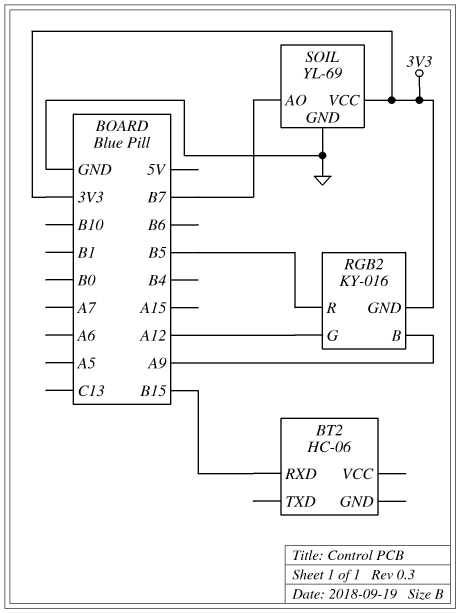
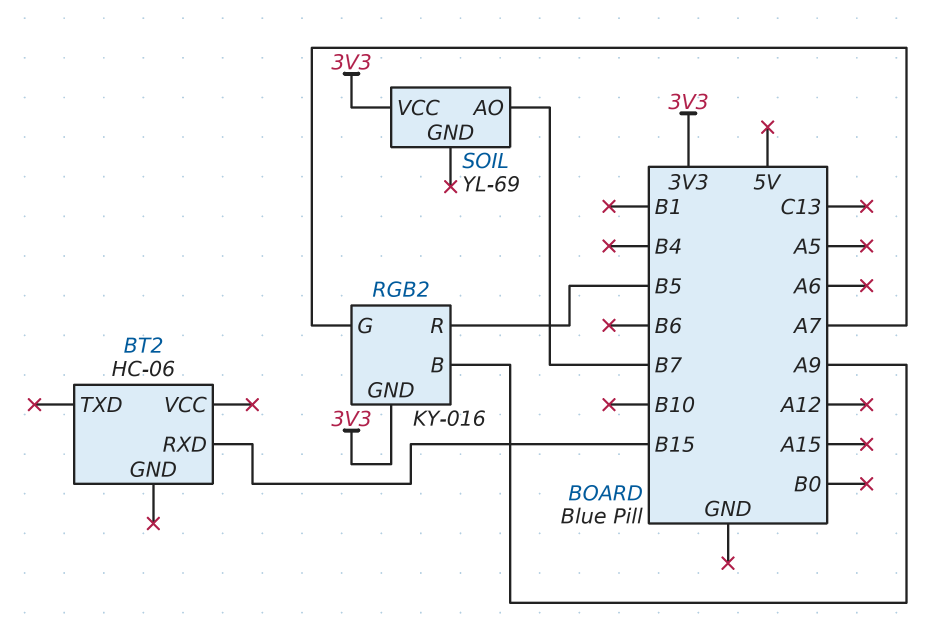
RGB2 pin G: A12 -> A7
SOIL pin GND: GND -> none

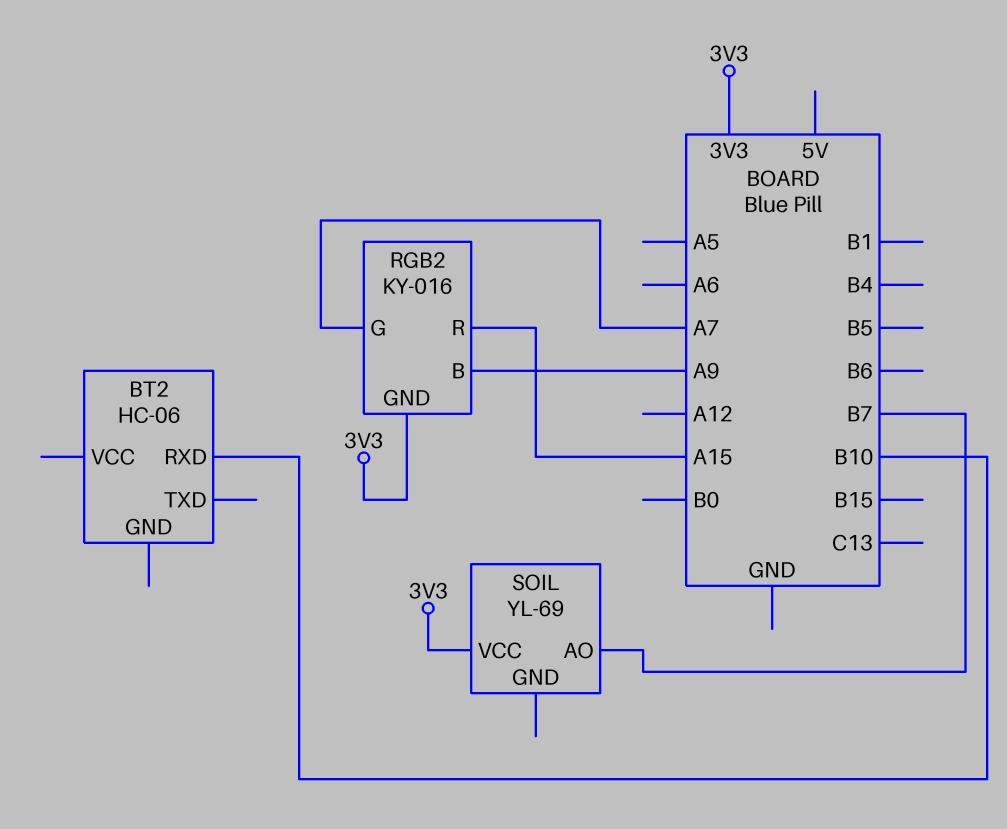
BT2 pin RXD: B15 -> B10
RGB2 pin R: B5 -> A15

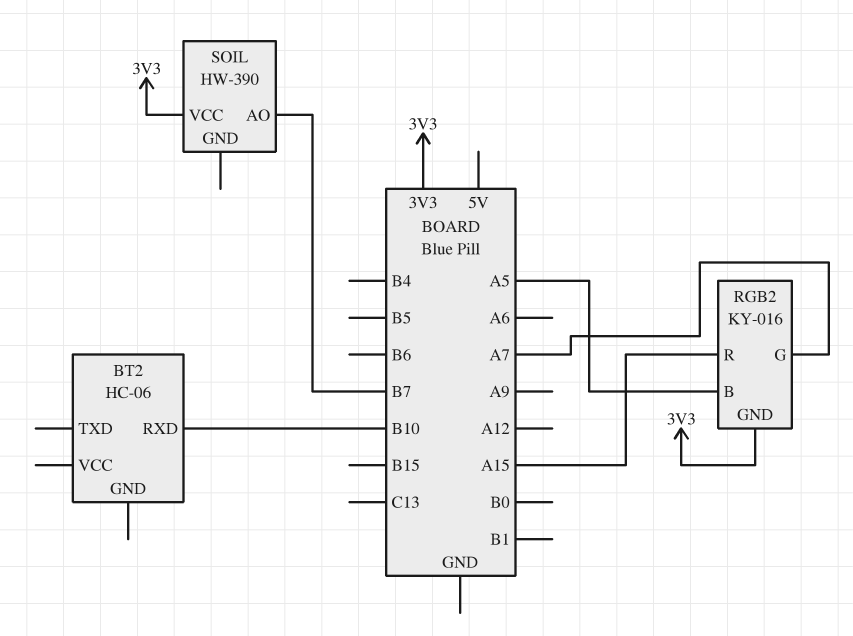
RGB2 pin B: A9 -> A5
SOIL: YL-69 -> HW-390

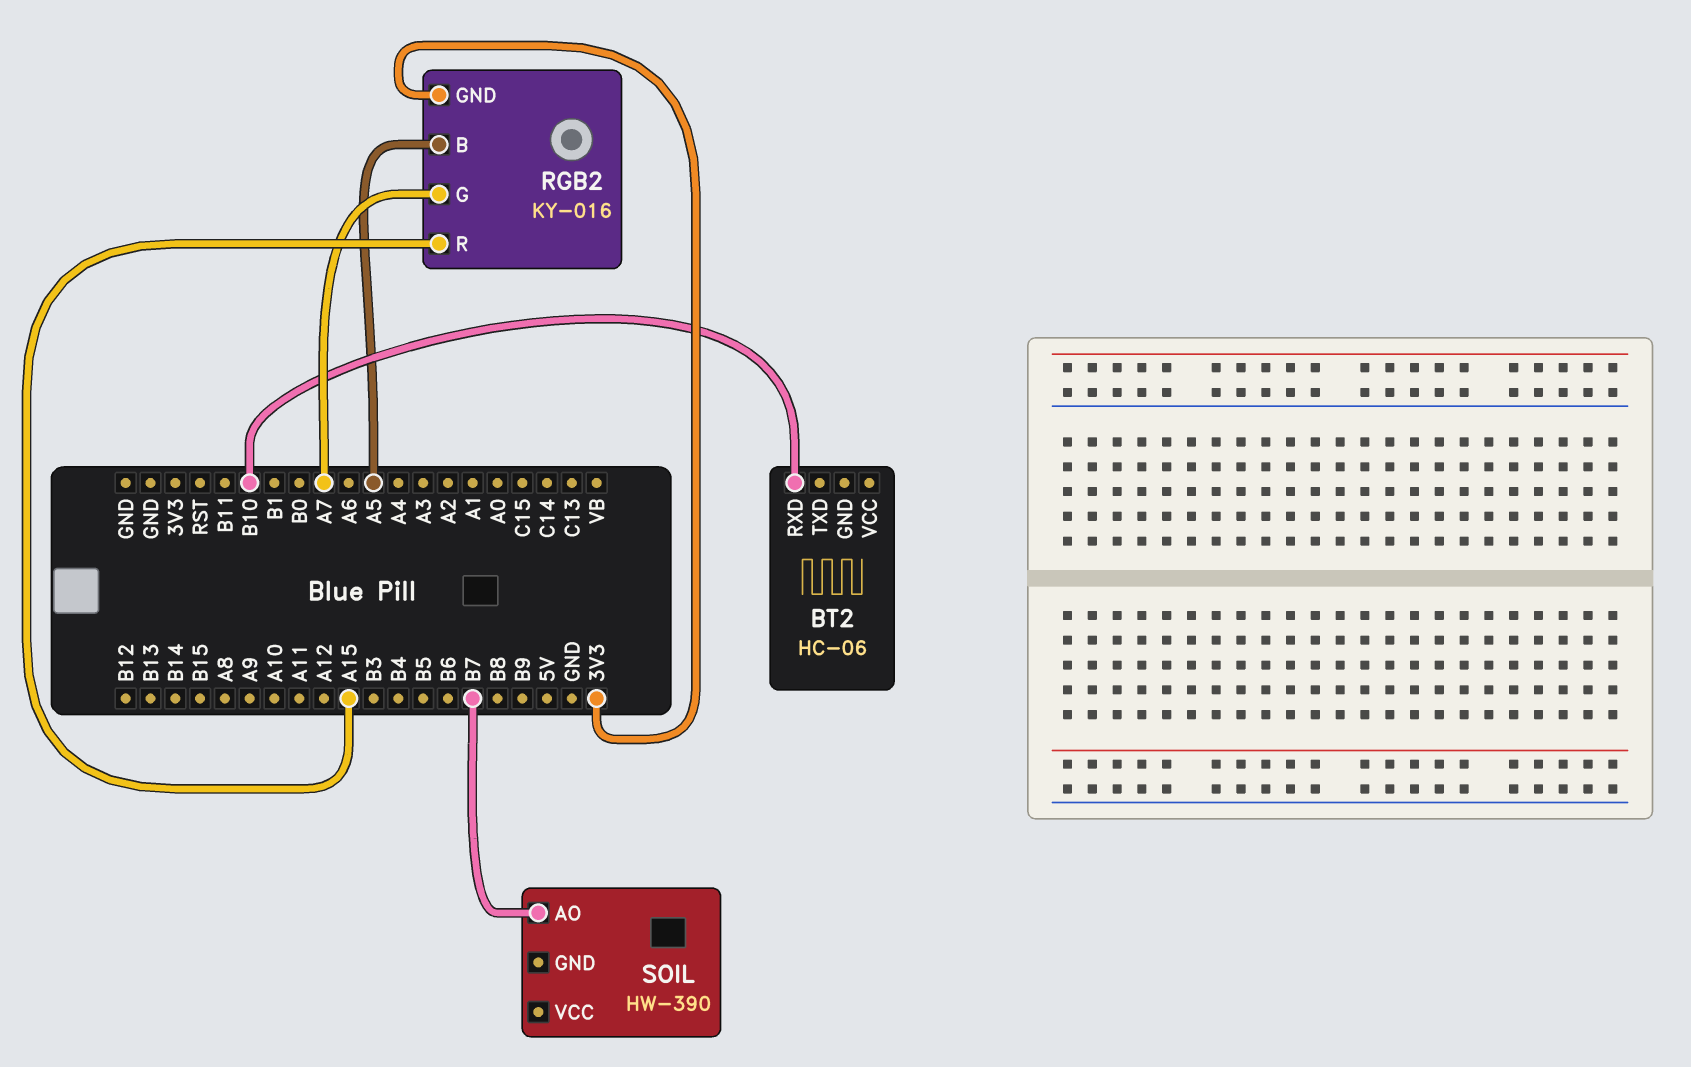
SOIL pin VCC: 3V3 -> none

